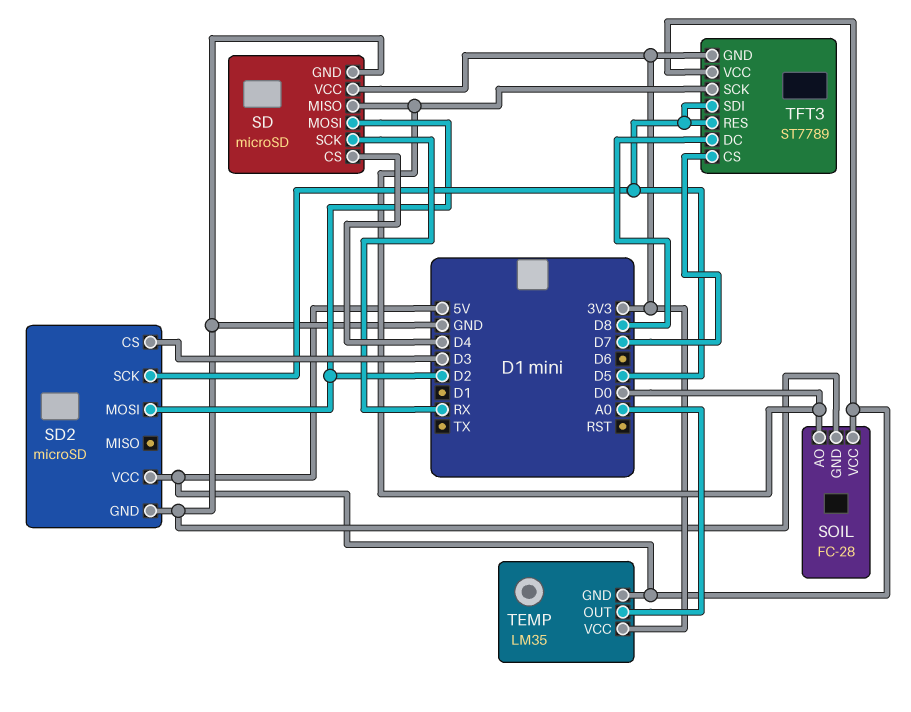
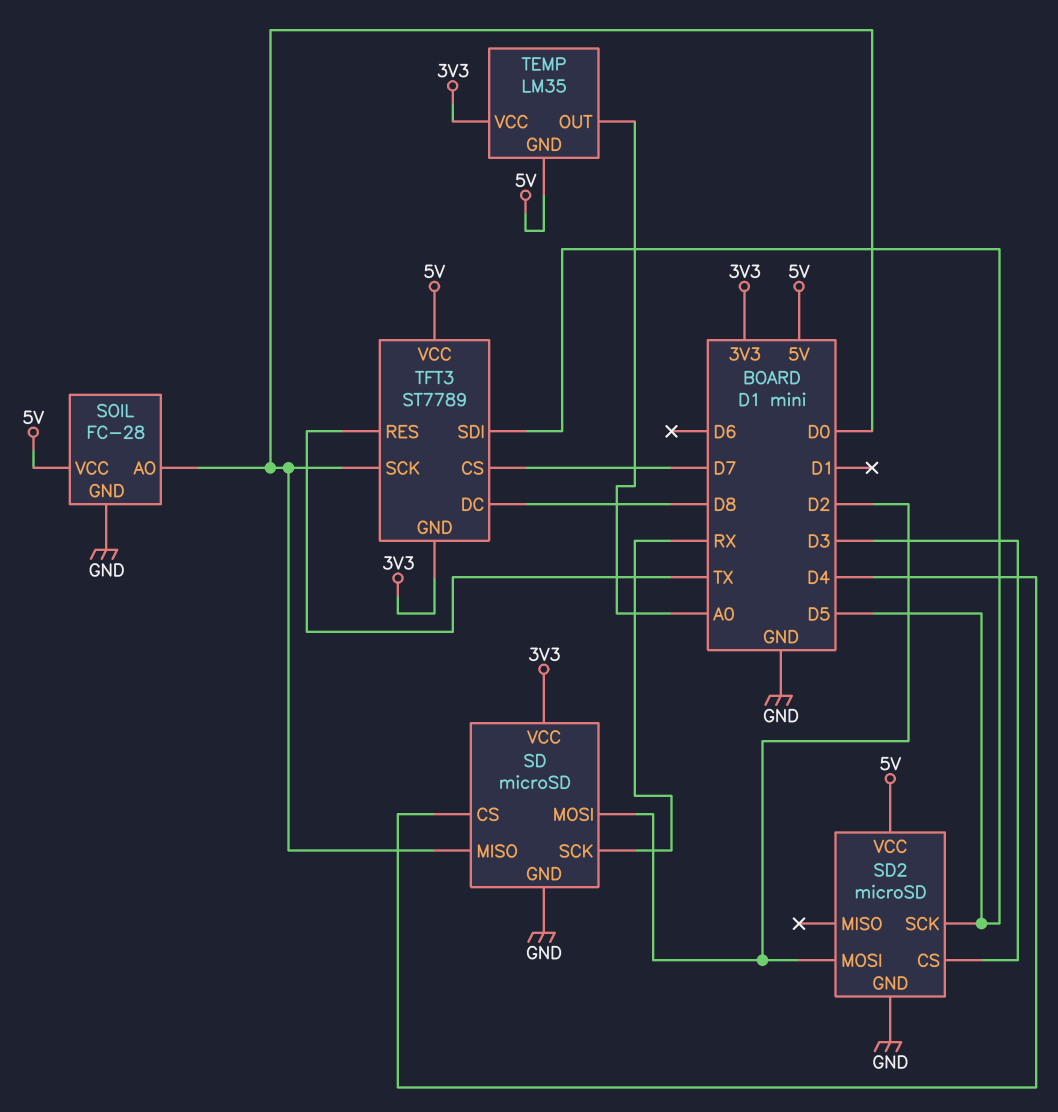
TFT3 pin RES: D5 -> TX

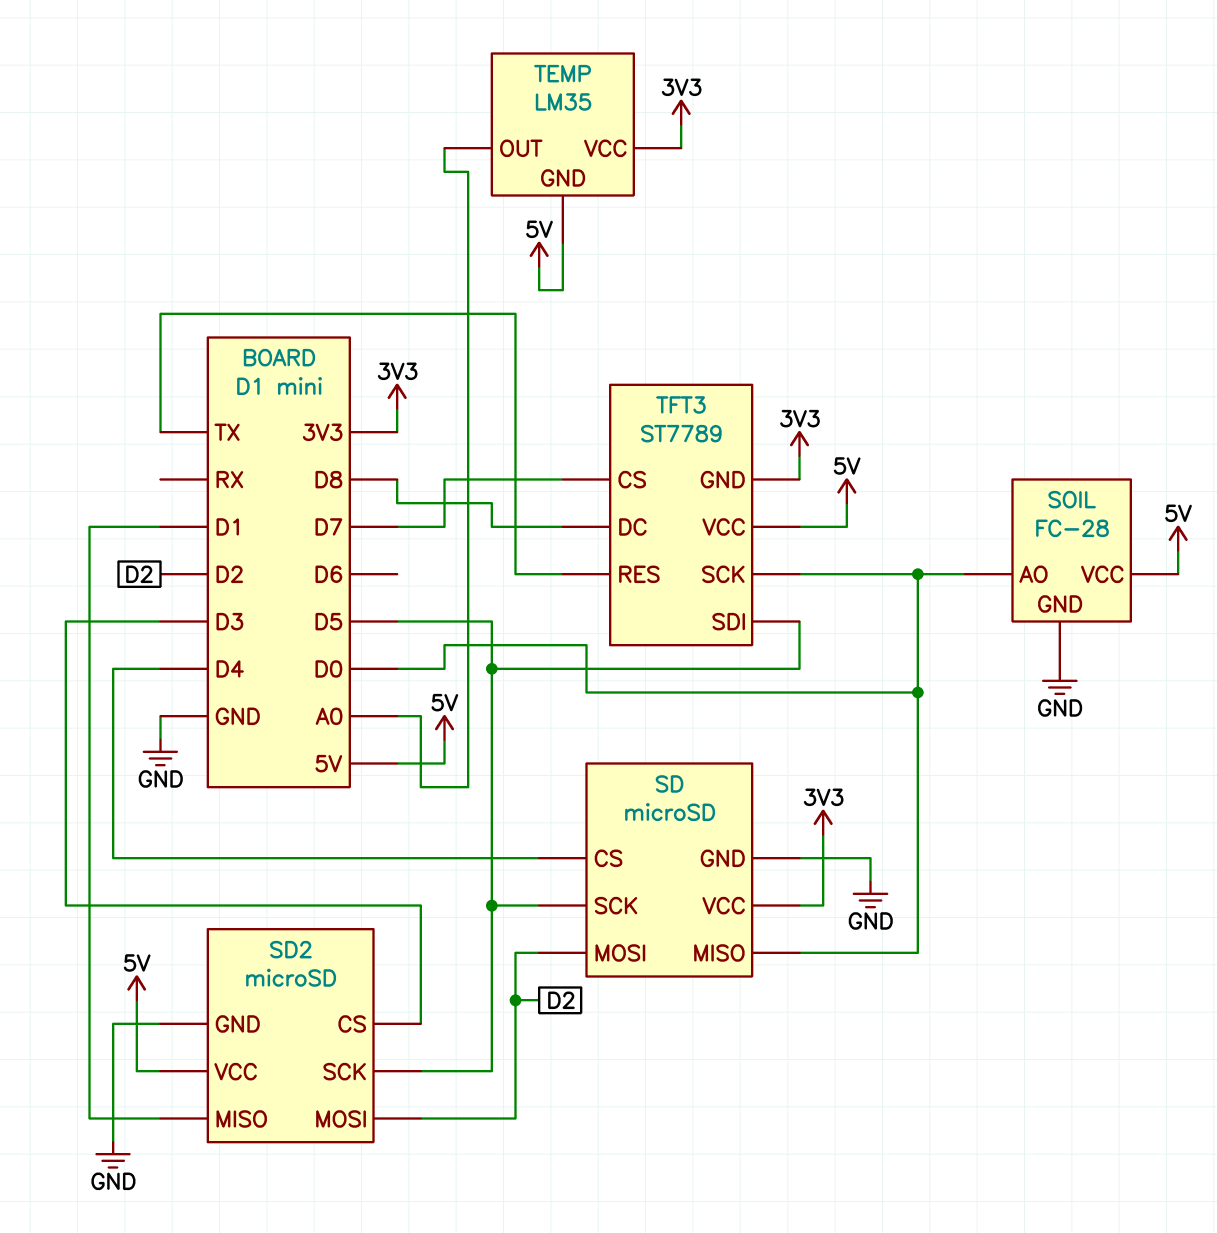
SD pin SCK: RX -> D5
SD2 pin MISO: none -> D1

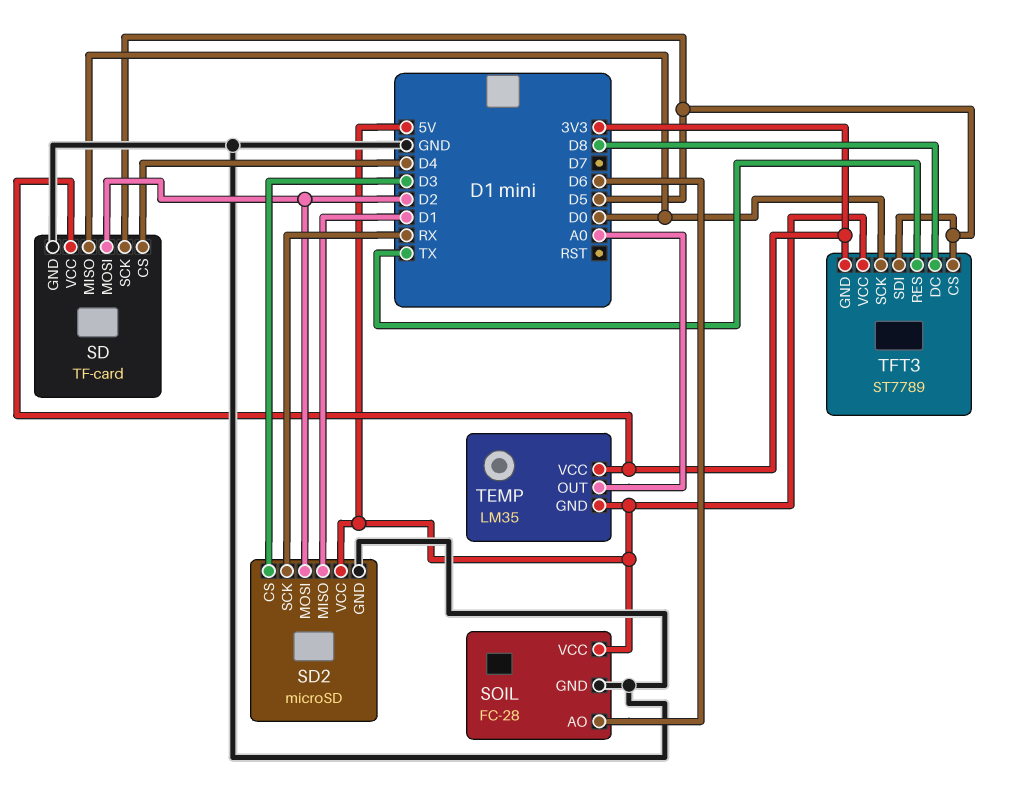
SD: microSD -> TF-card
SD2 pin SCK: D5 -> RX
SOIL pin AO: D0 -> D6
TFT3 pin CS: D7 -> D5

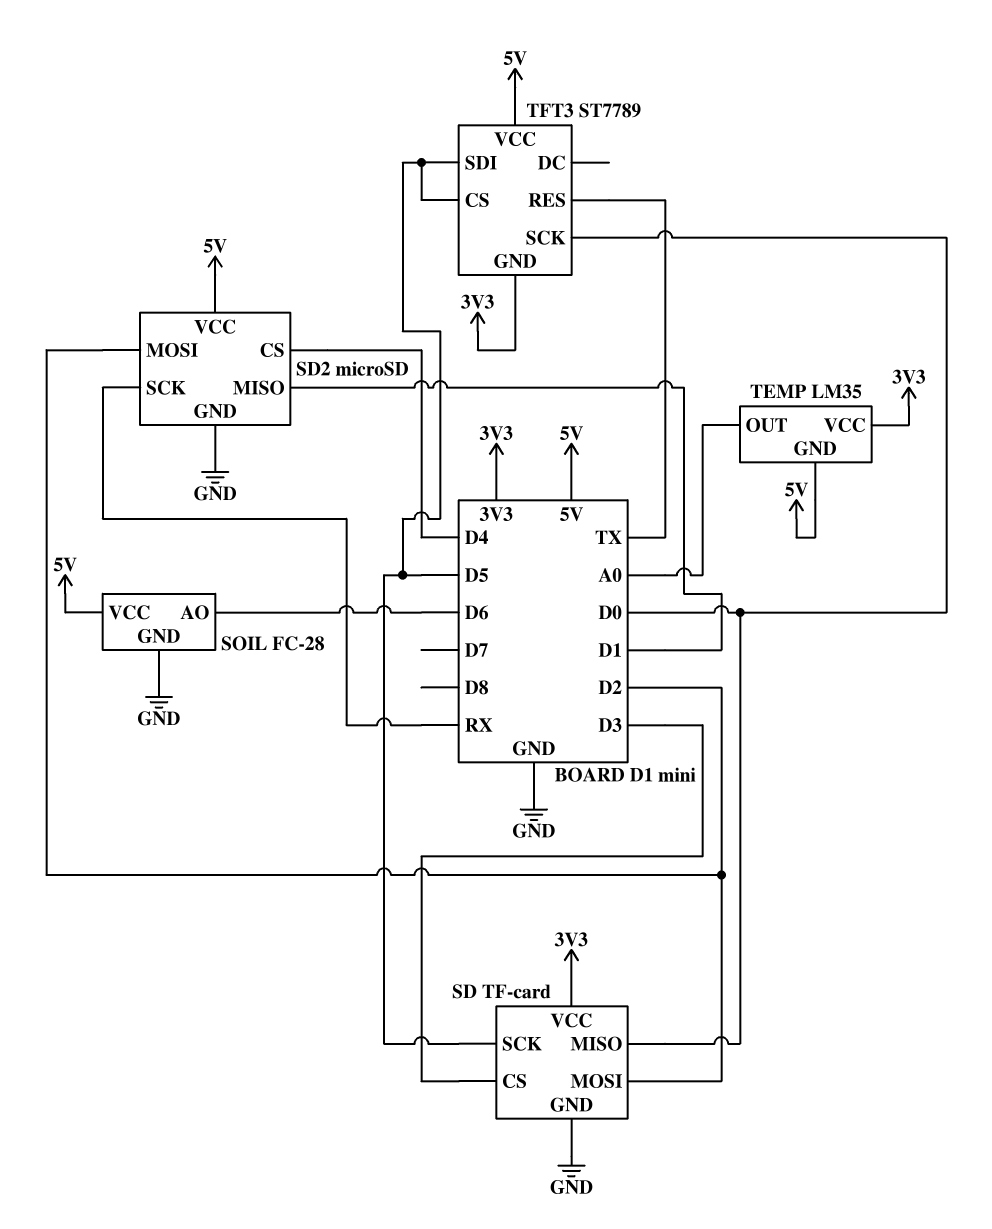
SD pin CS: D4 -> D3
SD2 pin CS: D3 -> D4
TFT3 pin DC: D8 -> none

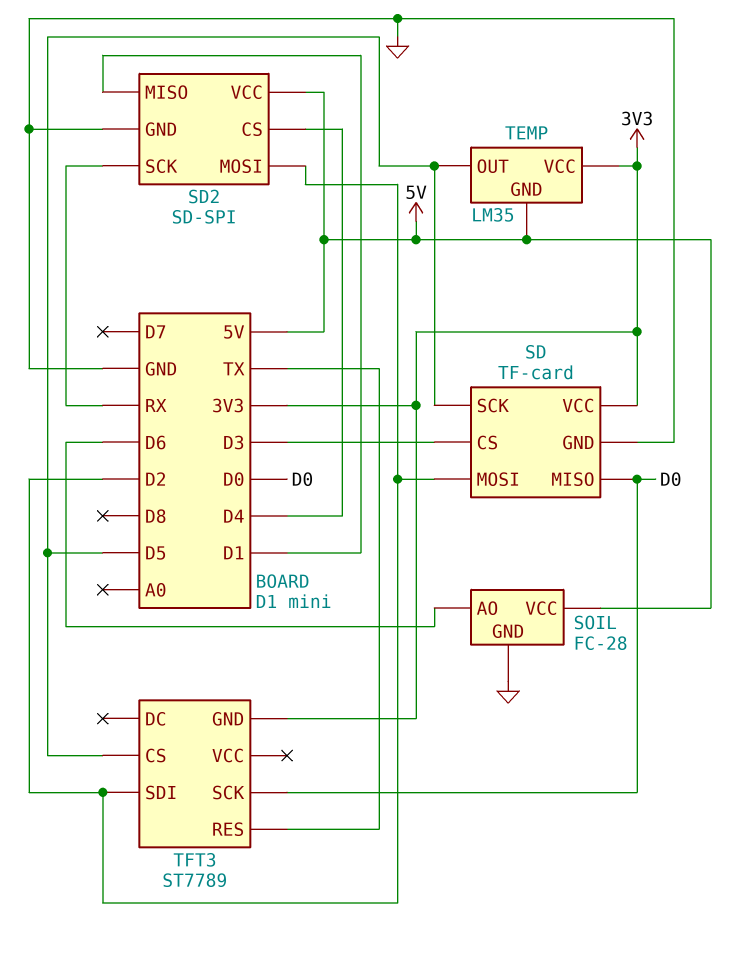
SD2: microSD -> SD-SPI
TEMP pin OUT: A0 -> D5
TFT3 pin SDI: D5 -> D2
TFT3 pin VCC: 5V -> none

